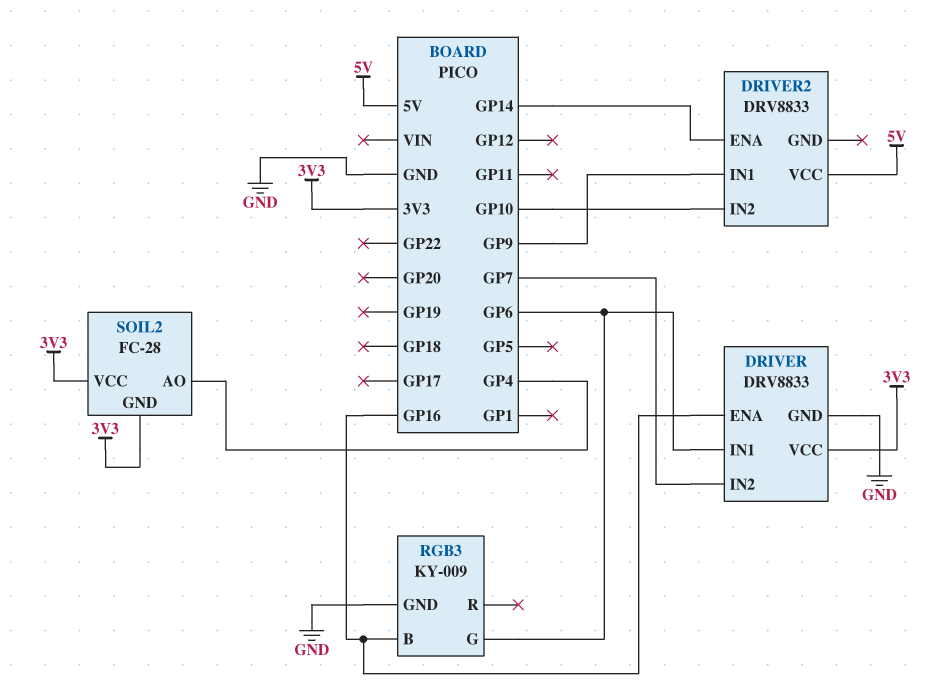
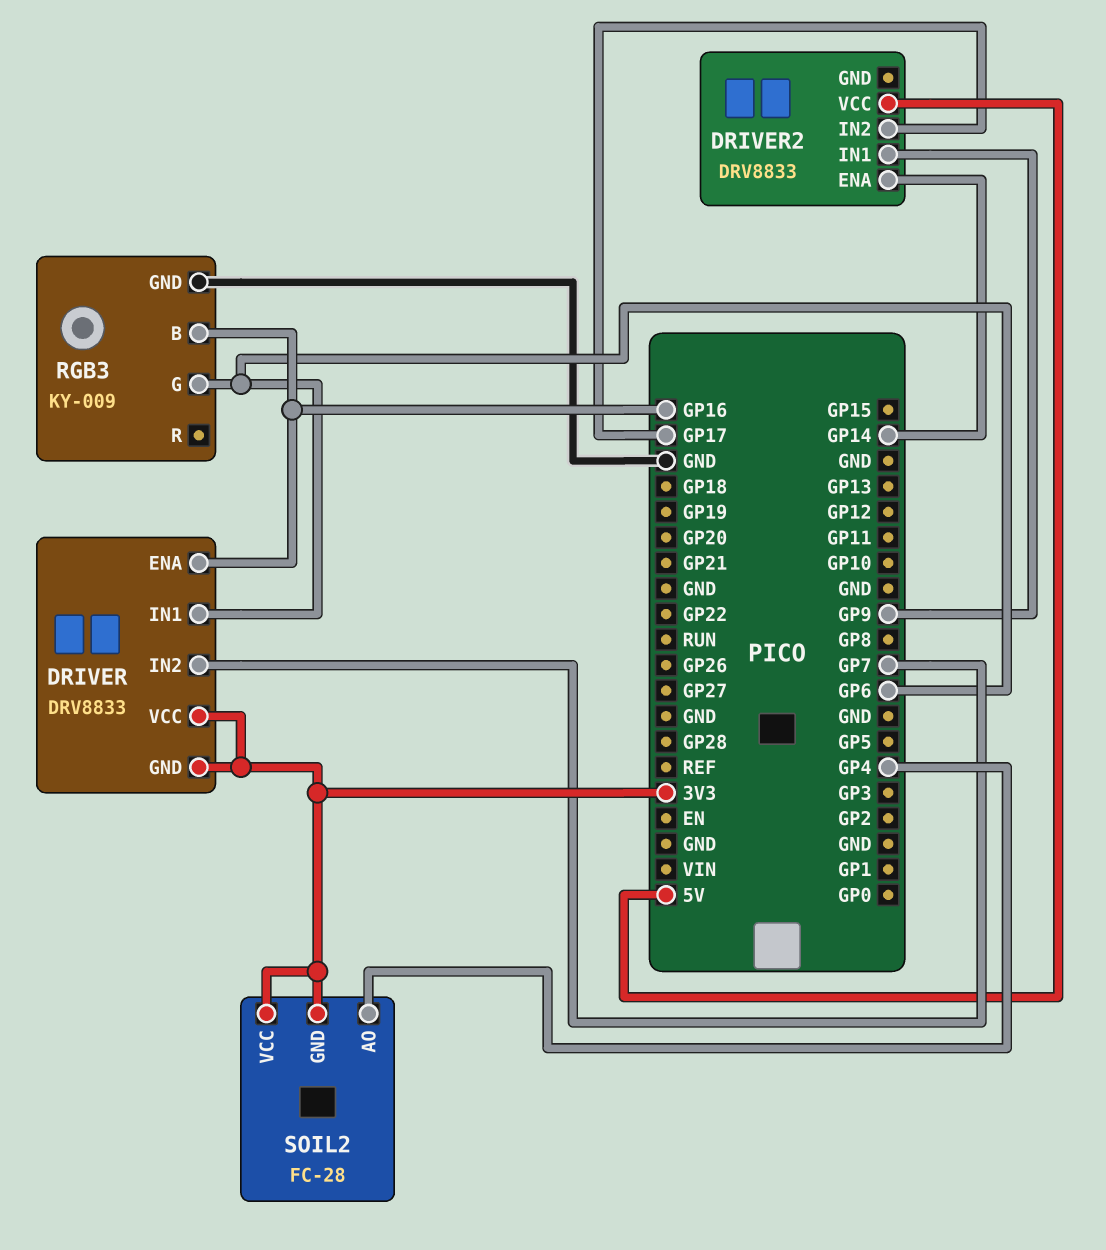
DRIVER pin GND: GND -> 3V3
DRIVER2 pin IN2: GP10 -> GP17

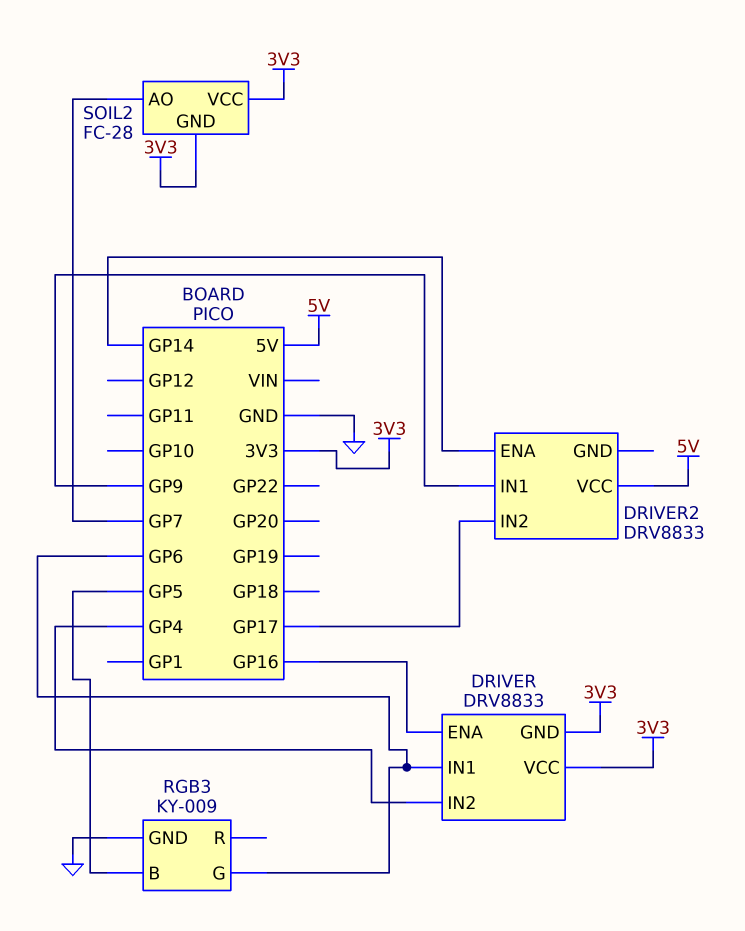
DRIVER pin IN2: GP7 -> GP4
RGB3 pin B: GP16 -> GP5
SOIL2 pin AO: GP4 -> GP7

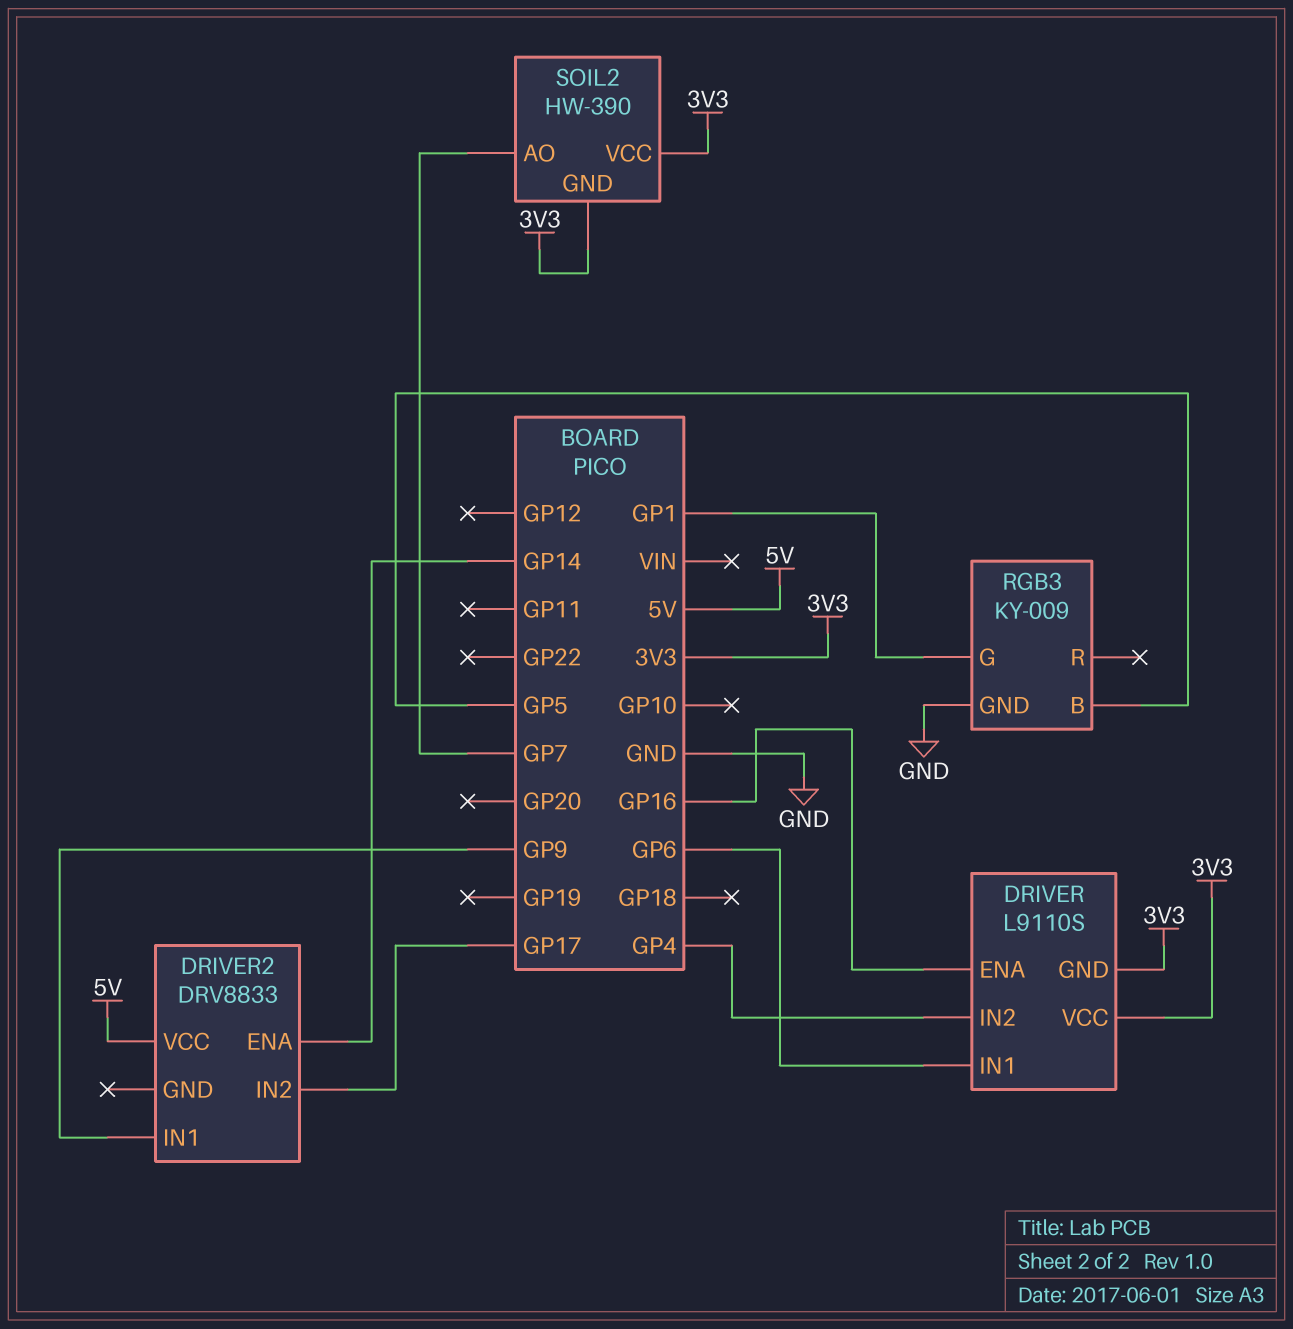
DRIVER: DRV8833 -> L9110S
RGB3 pin G: GP6 -> GP1
SOIL2: FC-28 -> HW-390

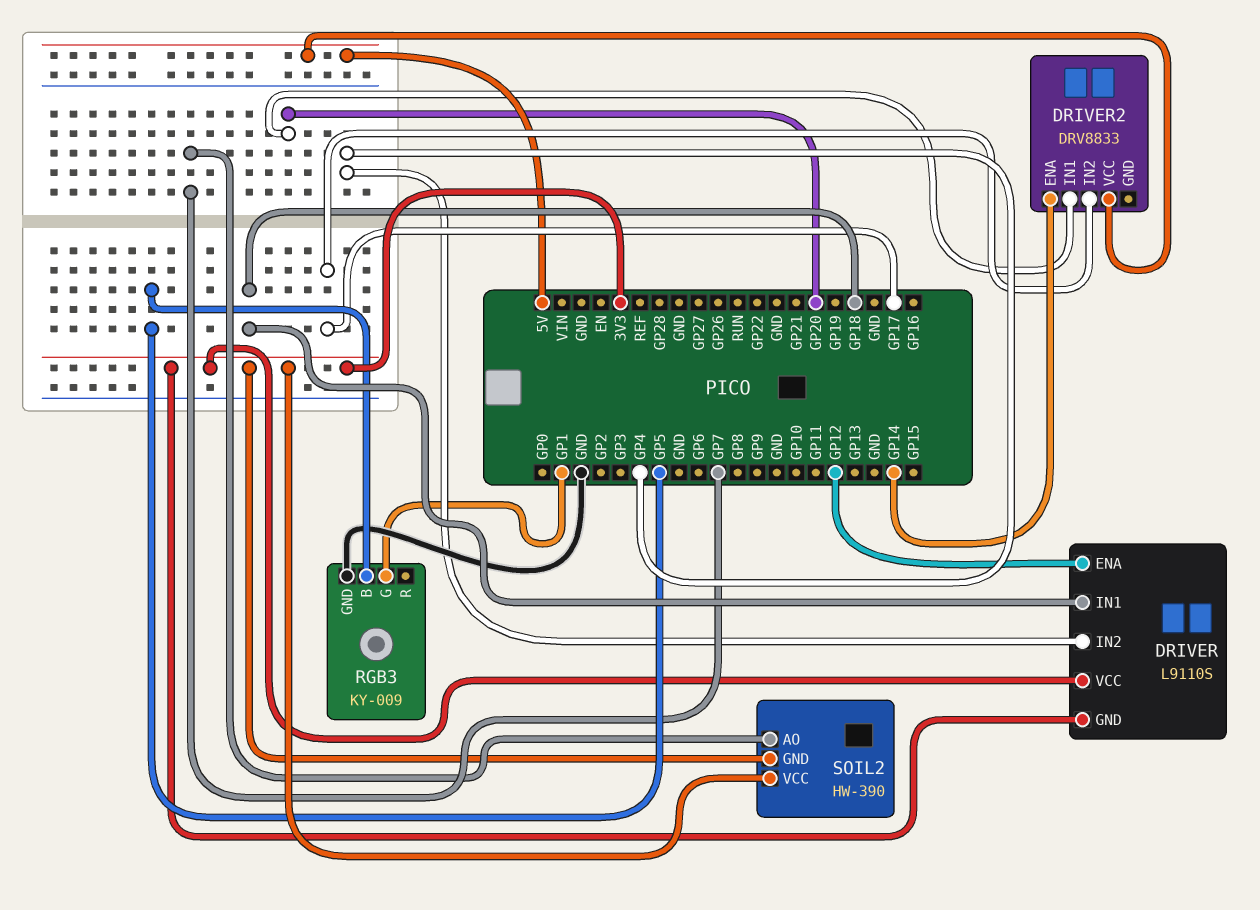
DRIVER pin ENA: GP16 -> GP12
DRIVER pin IN1: GP6 -> GP18
DRIVER2 pin IN1: GP9 -> GP20

